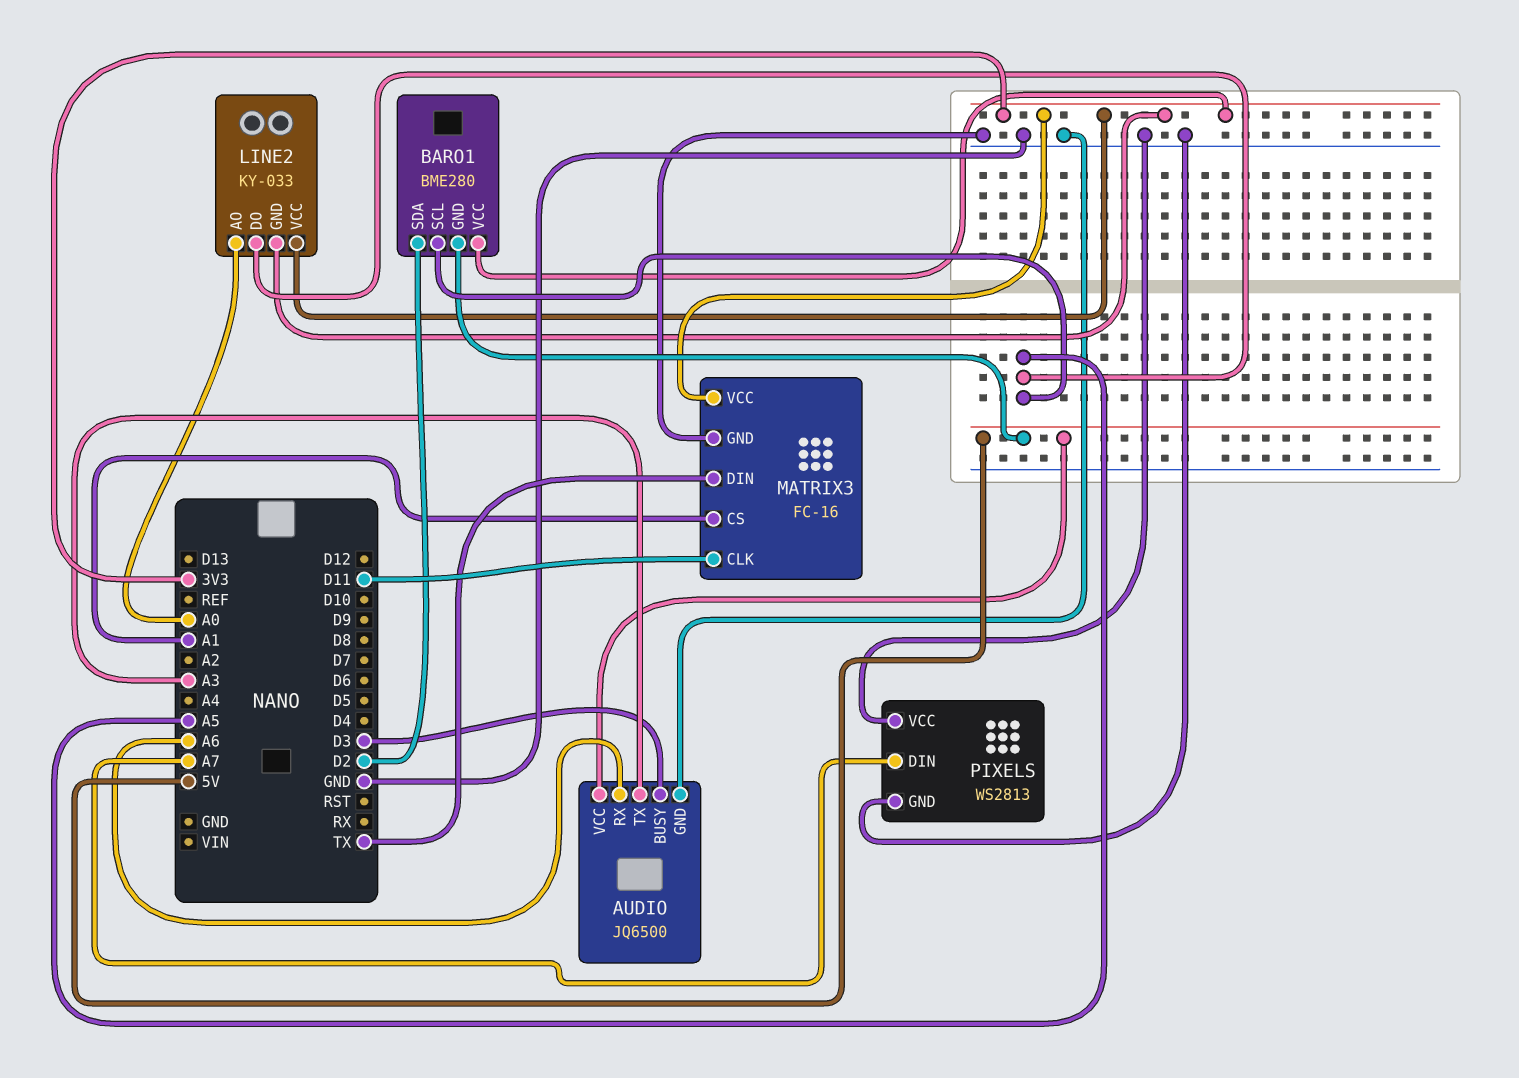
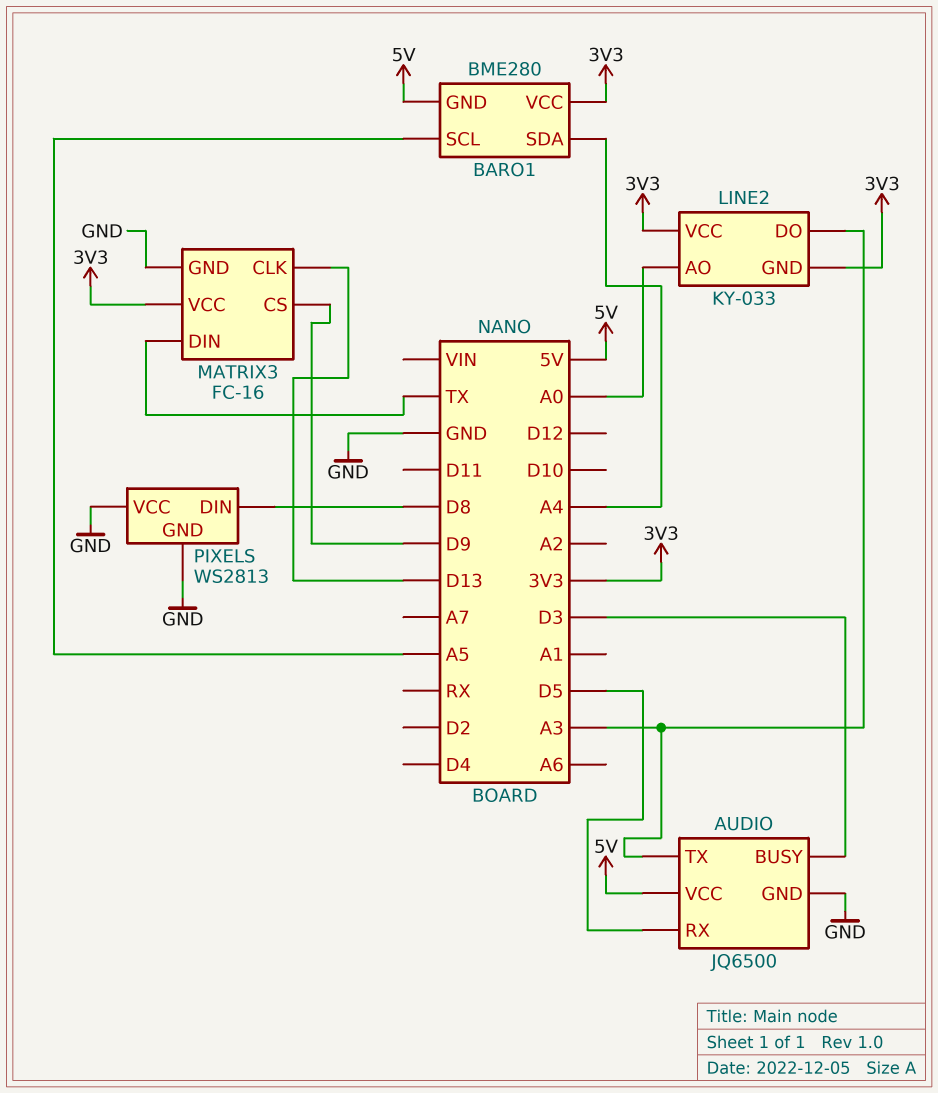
AUDIO pin RX: A6 -> D5
BARO1 pin SDA: D2 -> A4
LINE2 pin DO: A5 -> A3
MATRIX3 pin CLK: D11 -> D13
MATRIX3 pin CS: A1 -> D9
PIXELS pin DIN: A7 -> D8

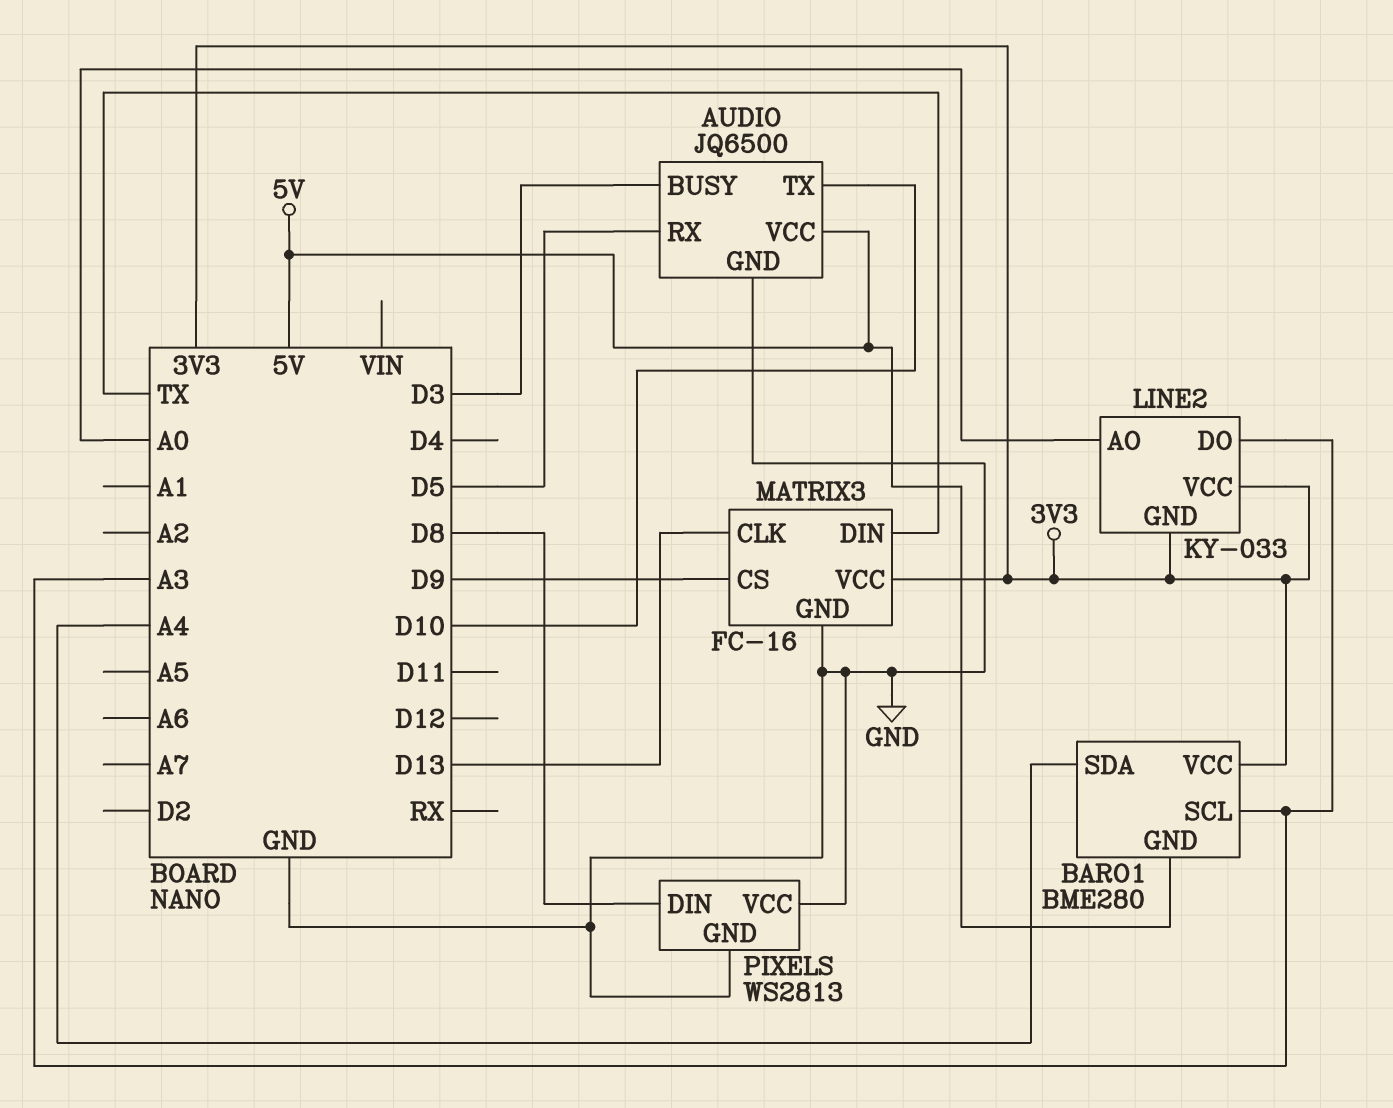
AUDIO pin TX: A3 -> D10
BARO1 pin SCL: A5 -> A3

